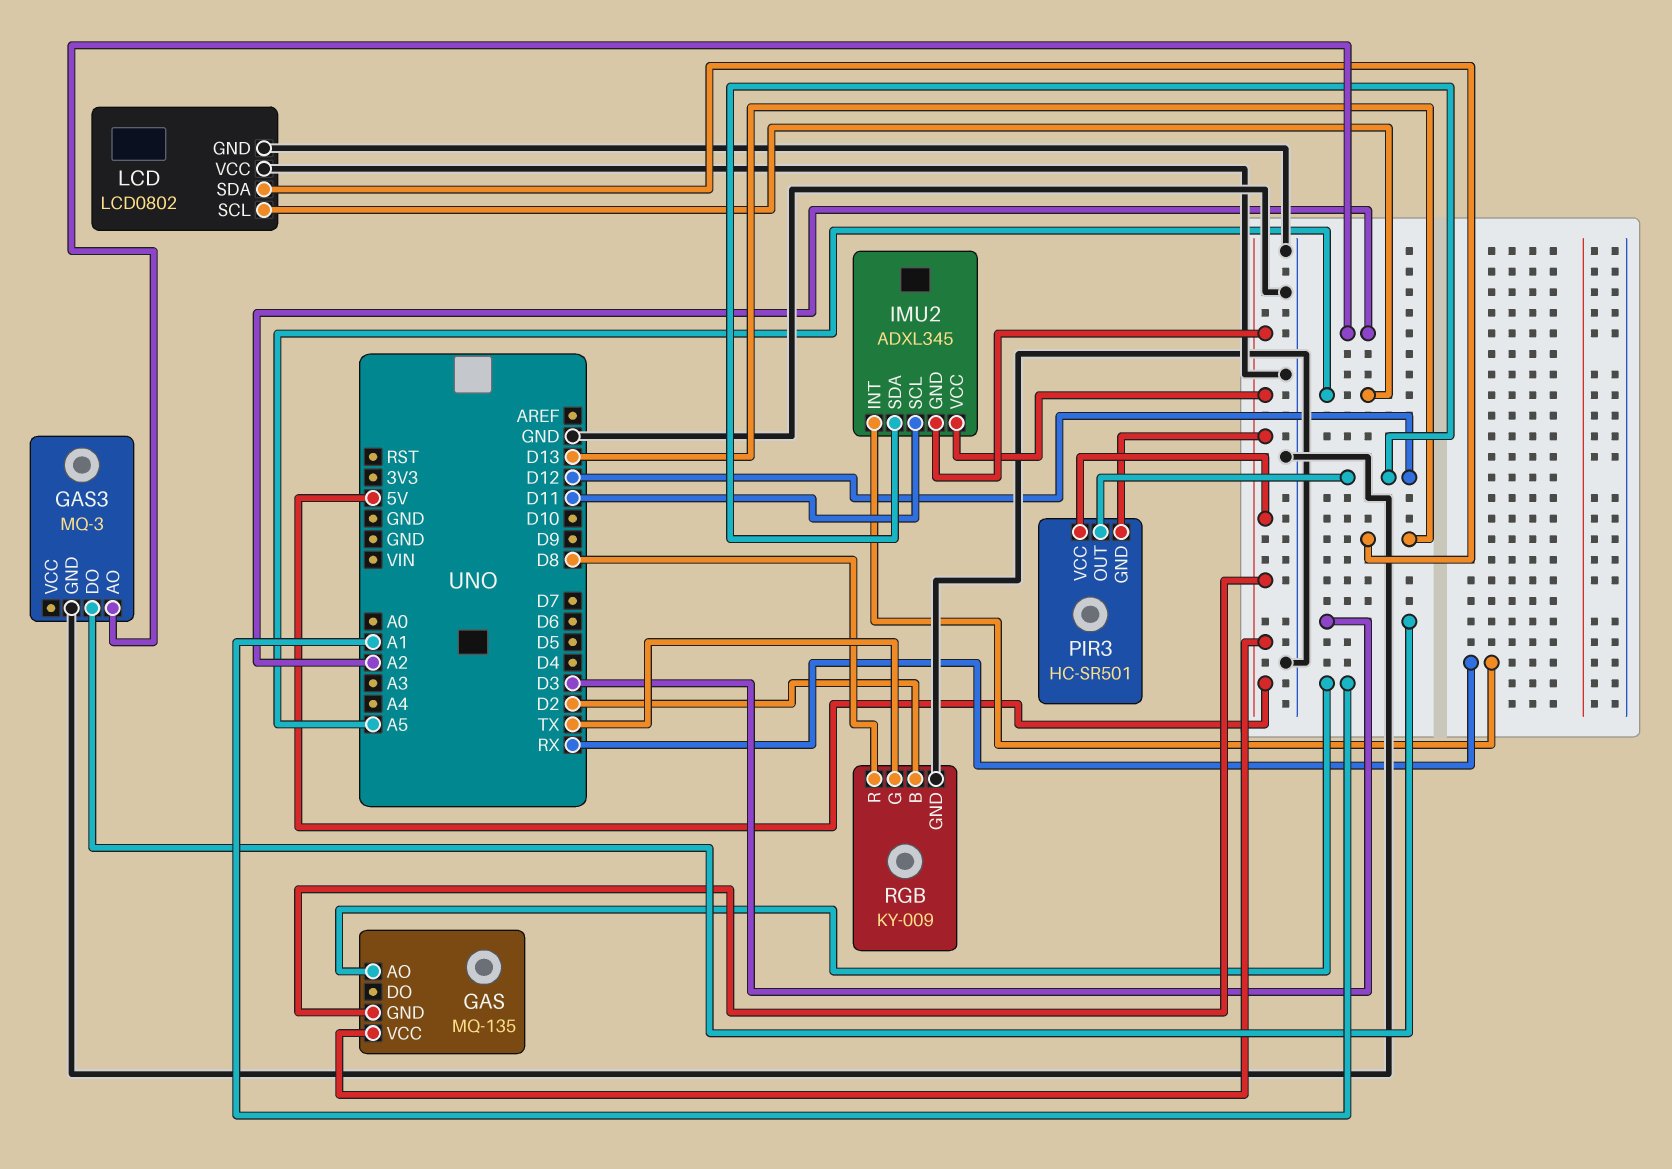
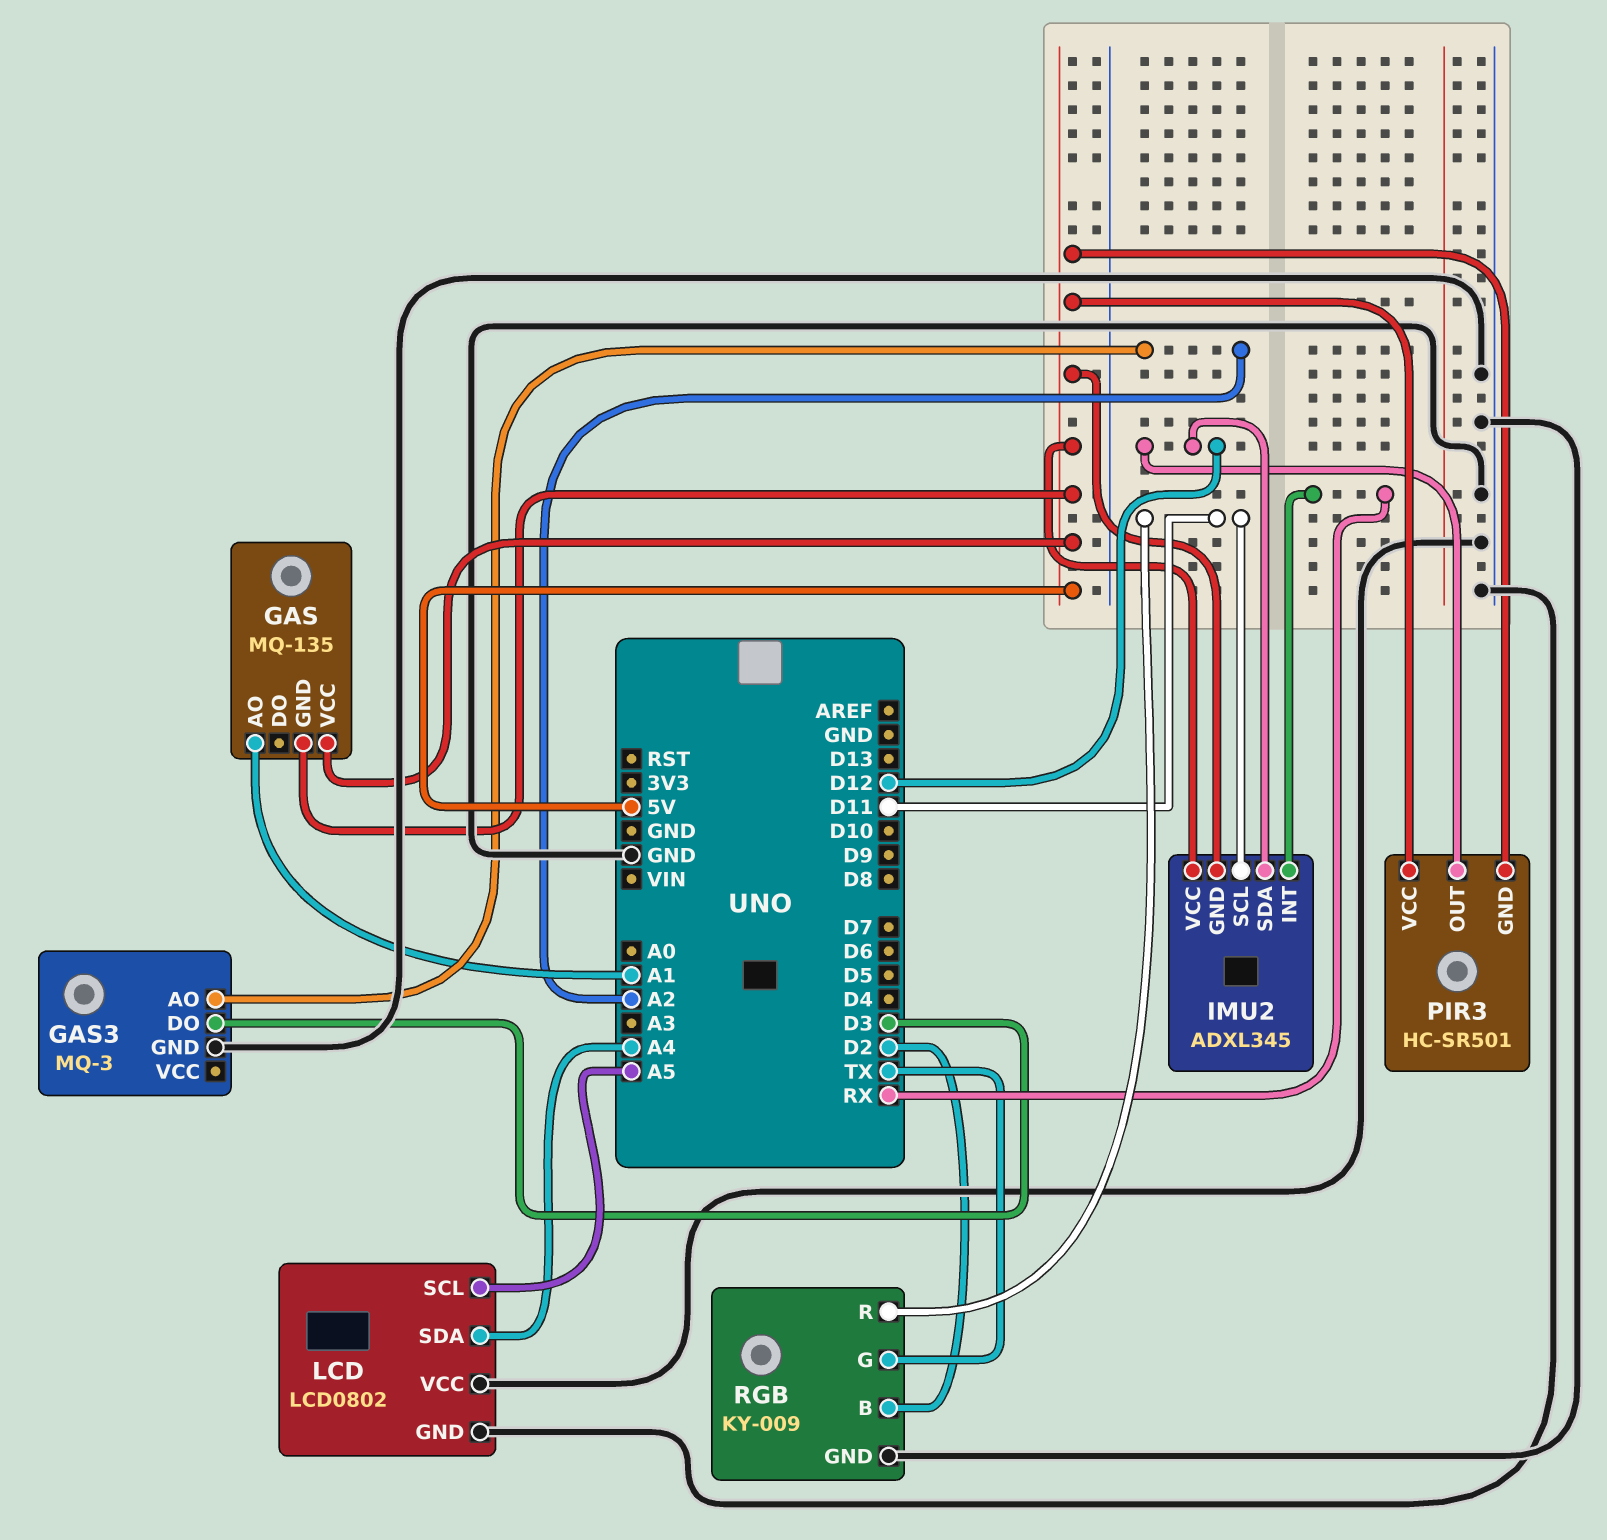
LCD pin SDA: D13 -> A4
RGB pin R: D8 -> D11

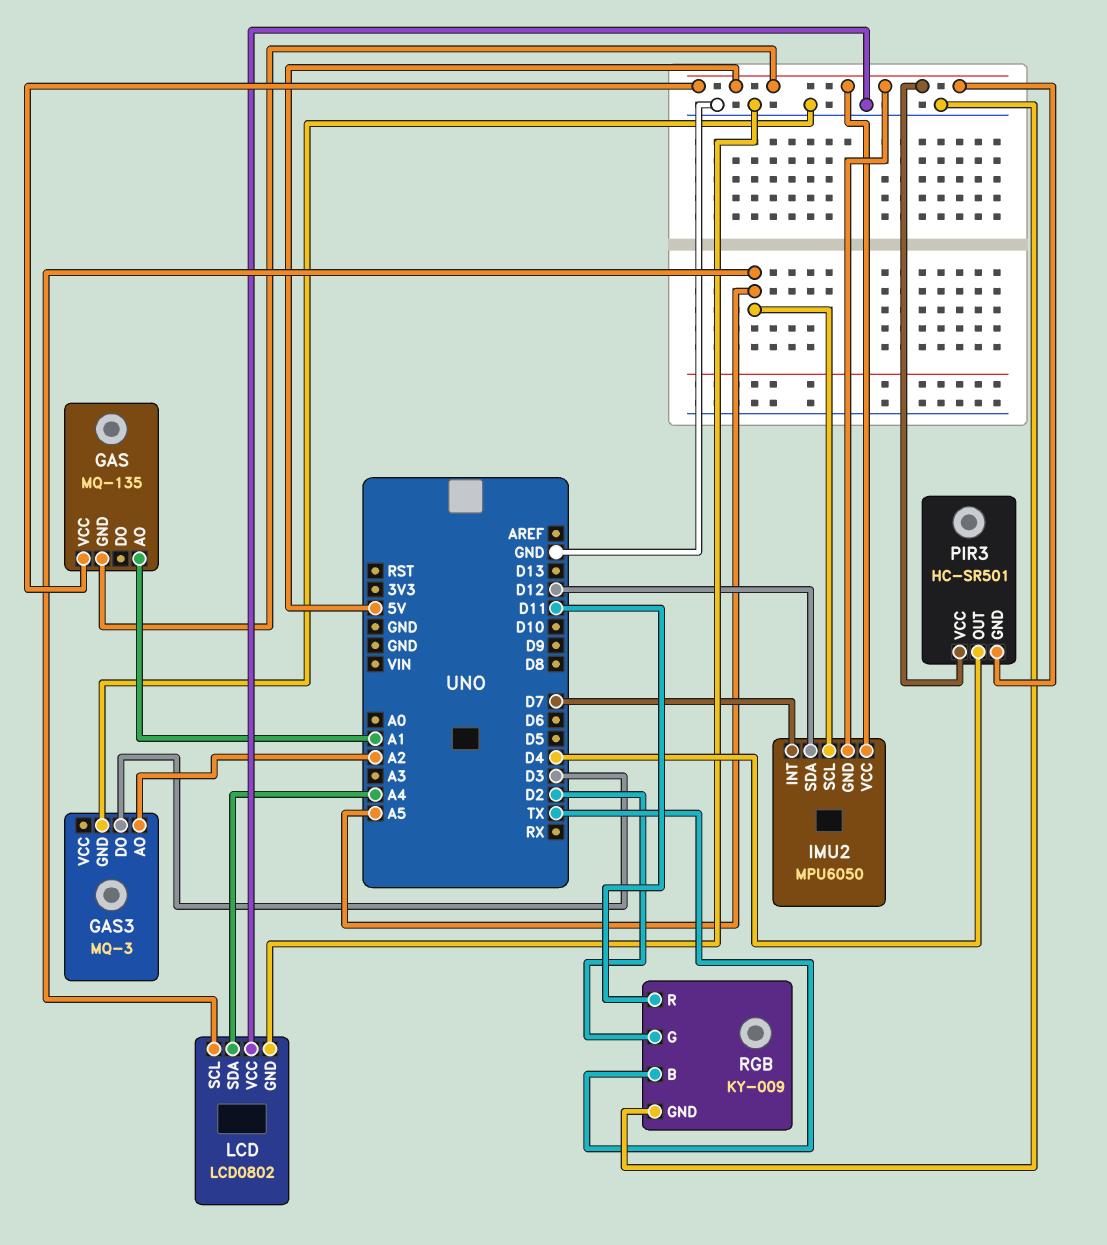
IMU2: ADXL345 -> MPU6050
IMU2 pin INT: RX -> D7
IMU2 pin SCL: D11 -> A5
PIR3 pin OUT: D12 -> D4
RGB pin B: D2 -> TX
RGB pin G: TX -> D2

